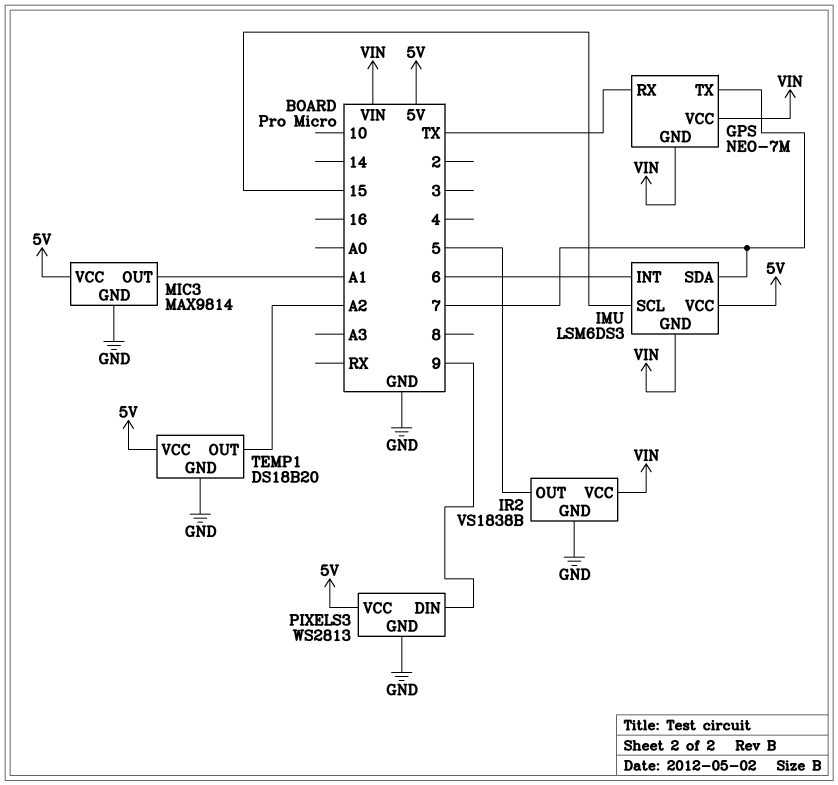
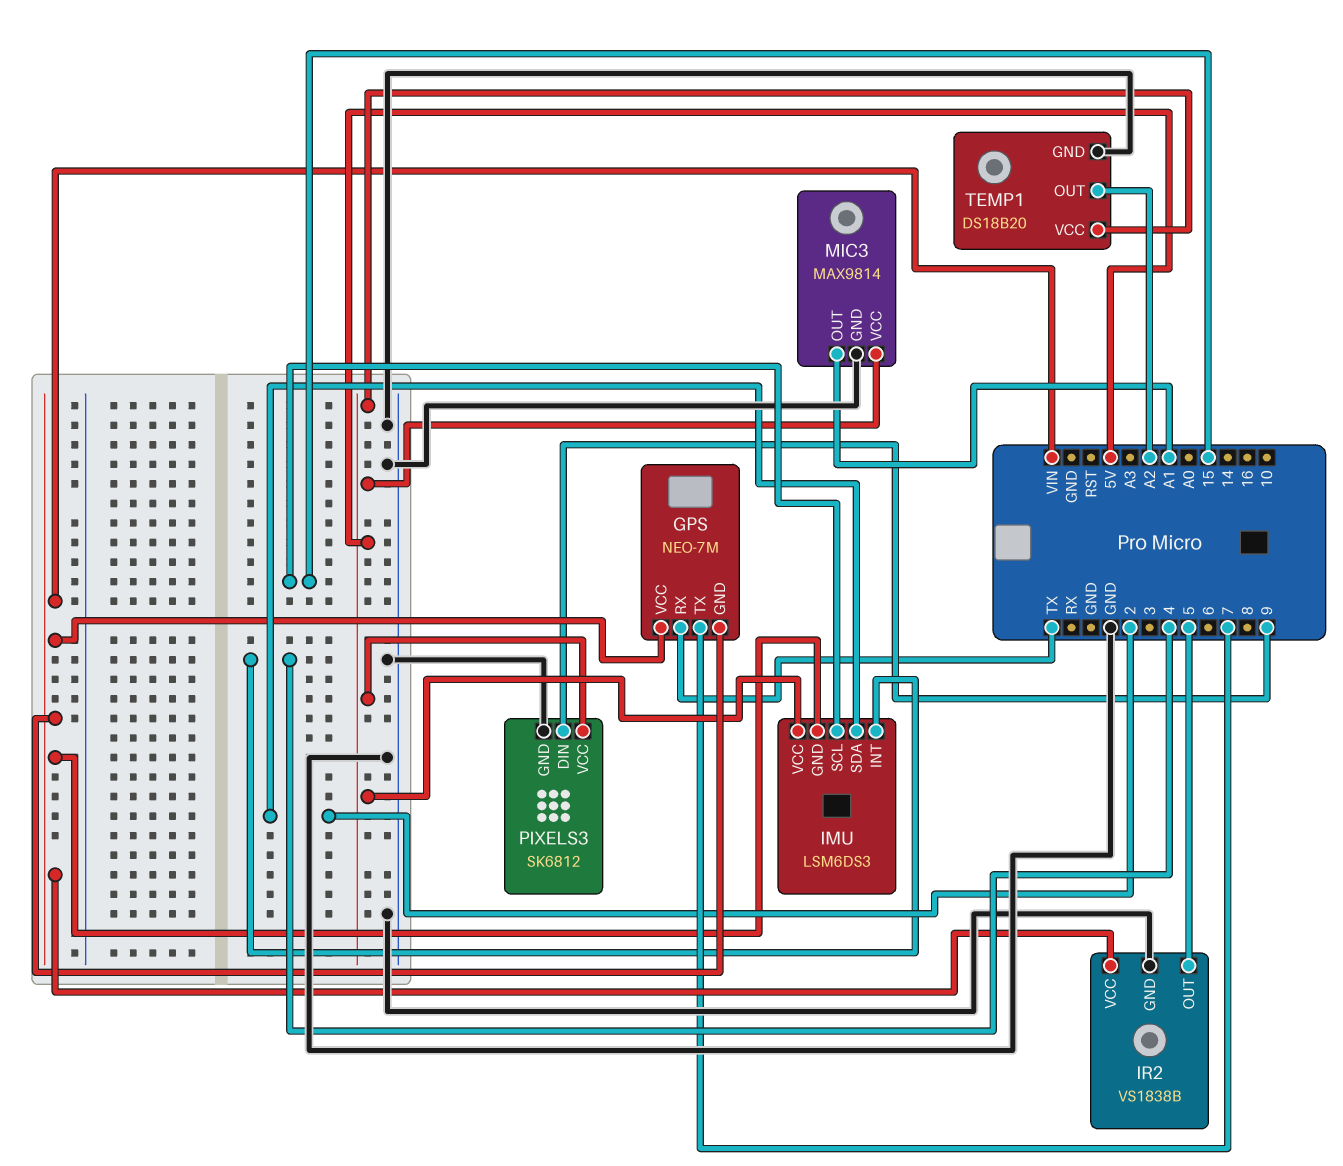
IMU pin INT: 6 -> 4
IMU pin SDA: 7 -> 2
PIXELS3: WS2813 -> SK6812

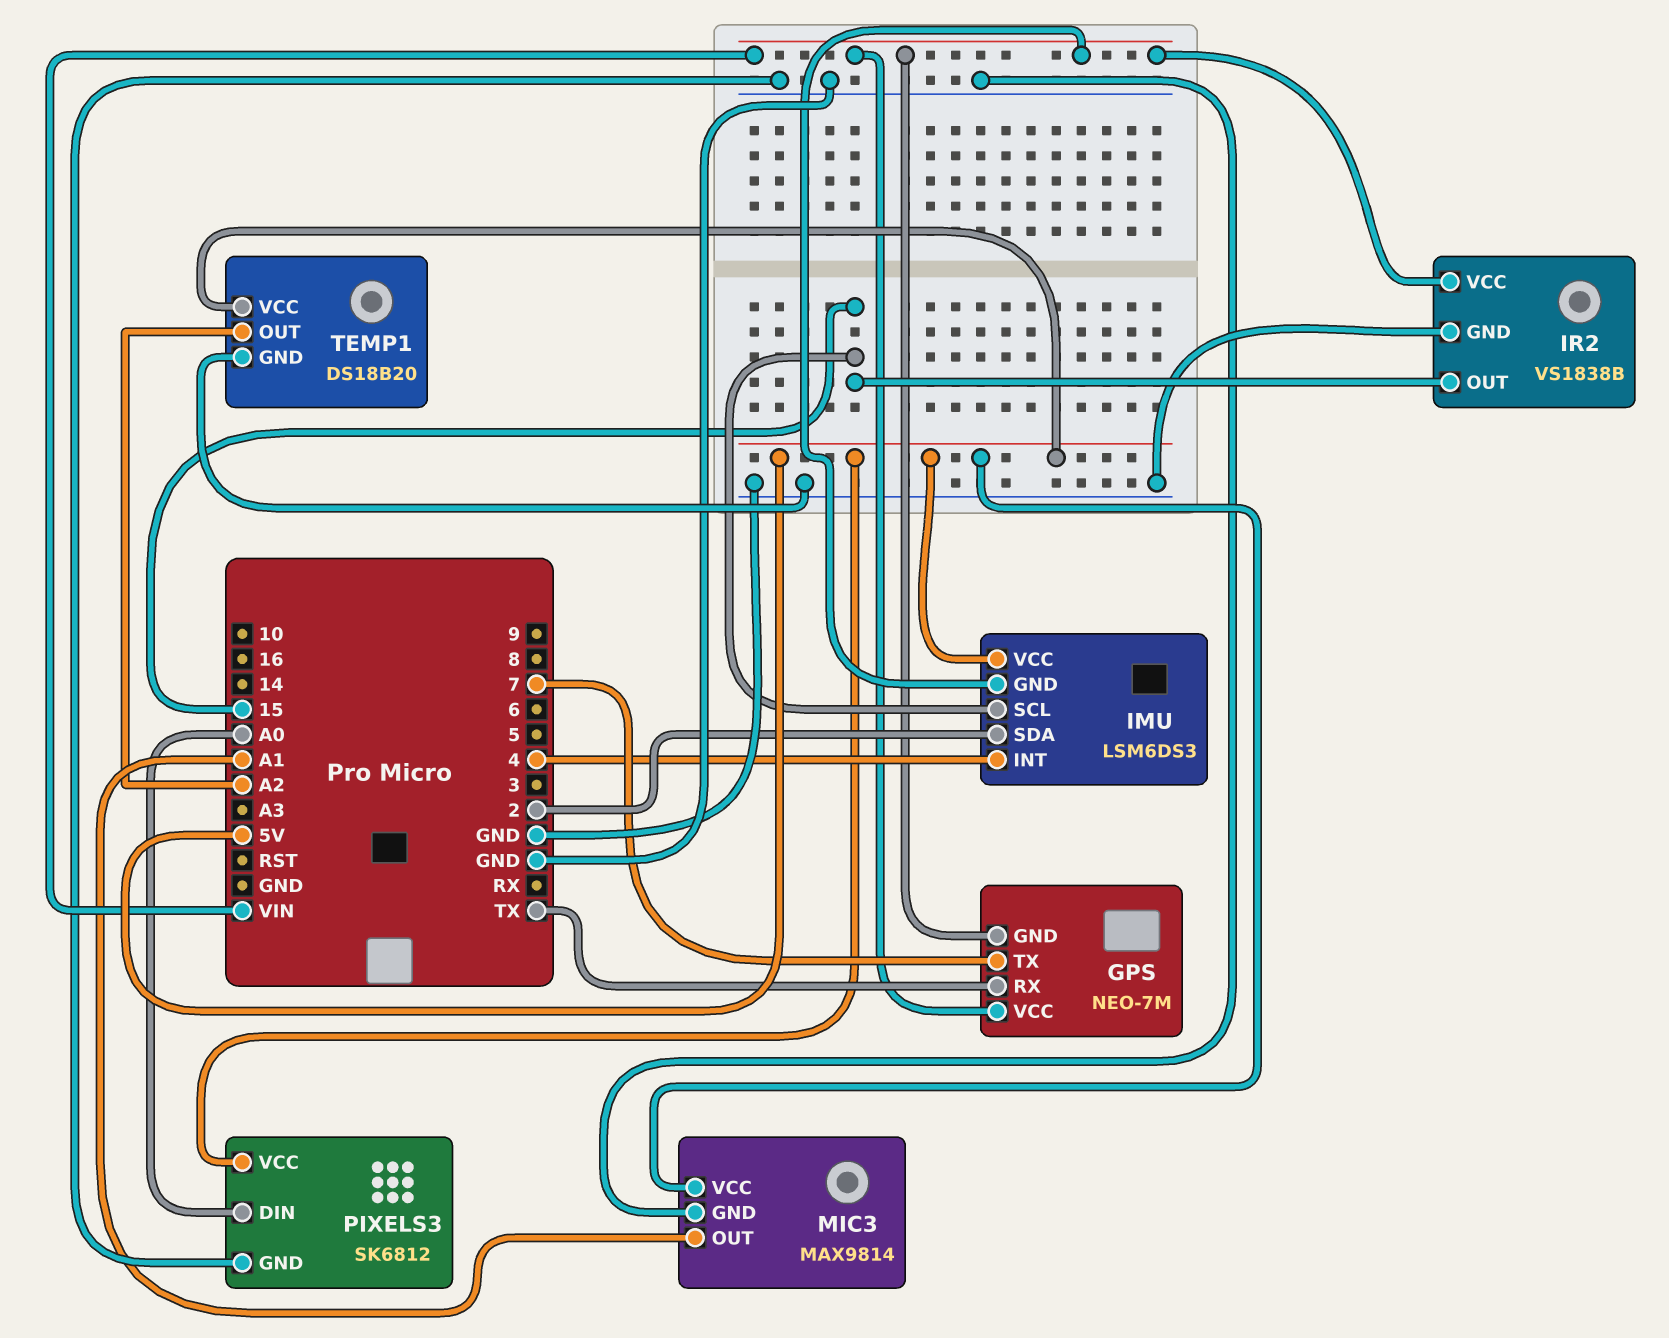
IR2 pin OUT: 5 -> 15
PIXELS3 pin DIN: 9 -> A0

